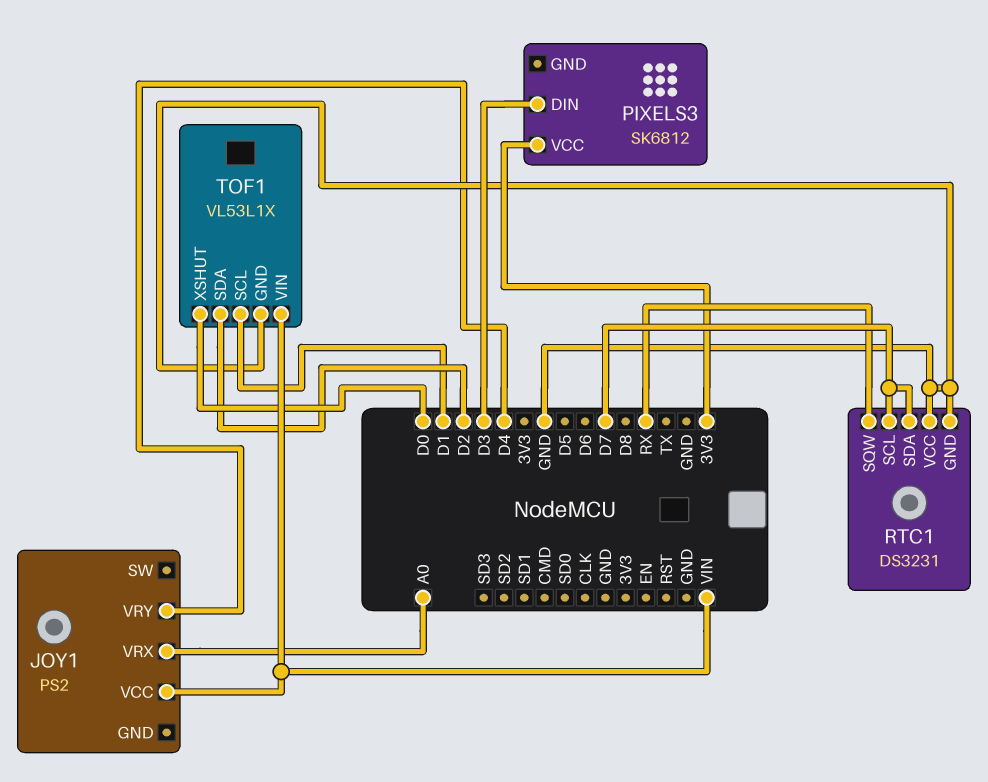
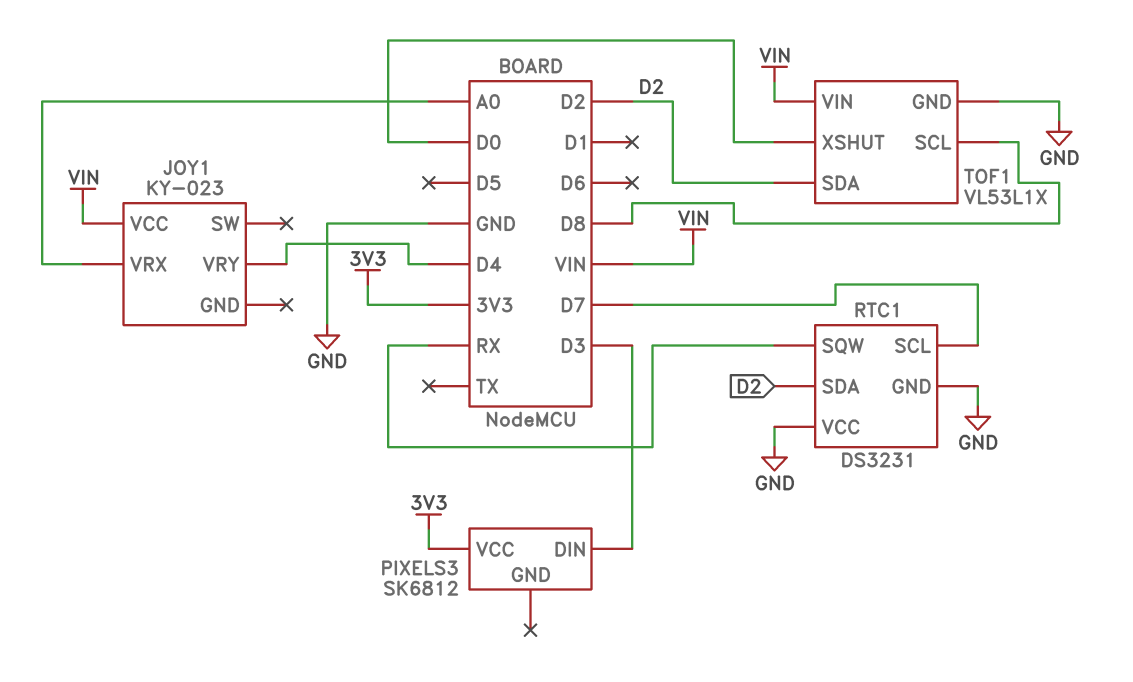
JOY1: PS2 -> KY-023
RTC1 pin SDA: D7 -> D2
TOF1 pin SCL: D1 -> D8

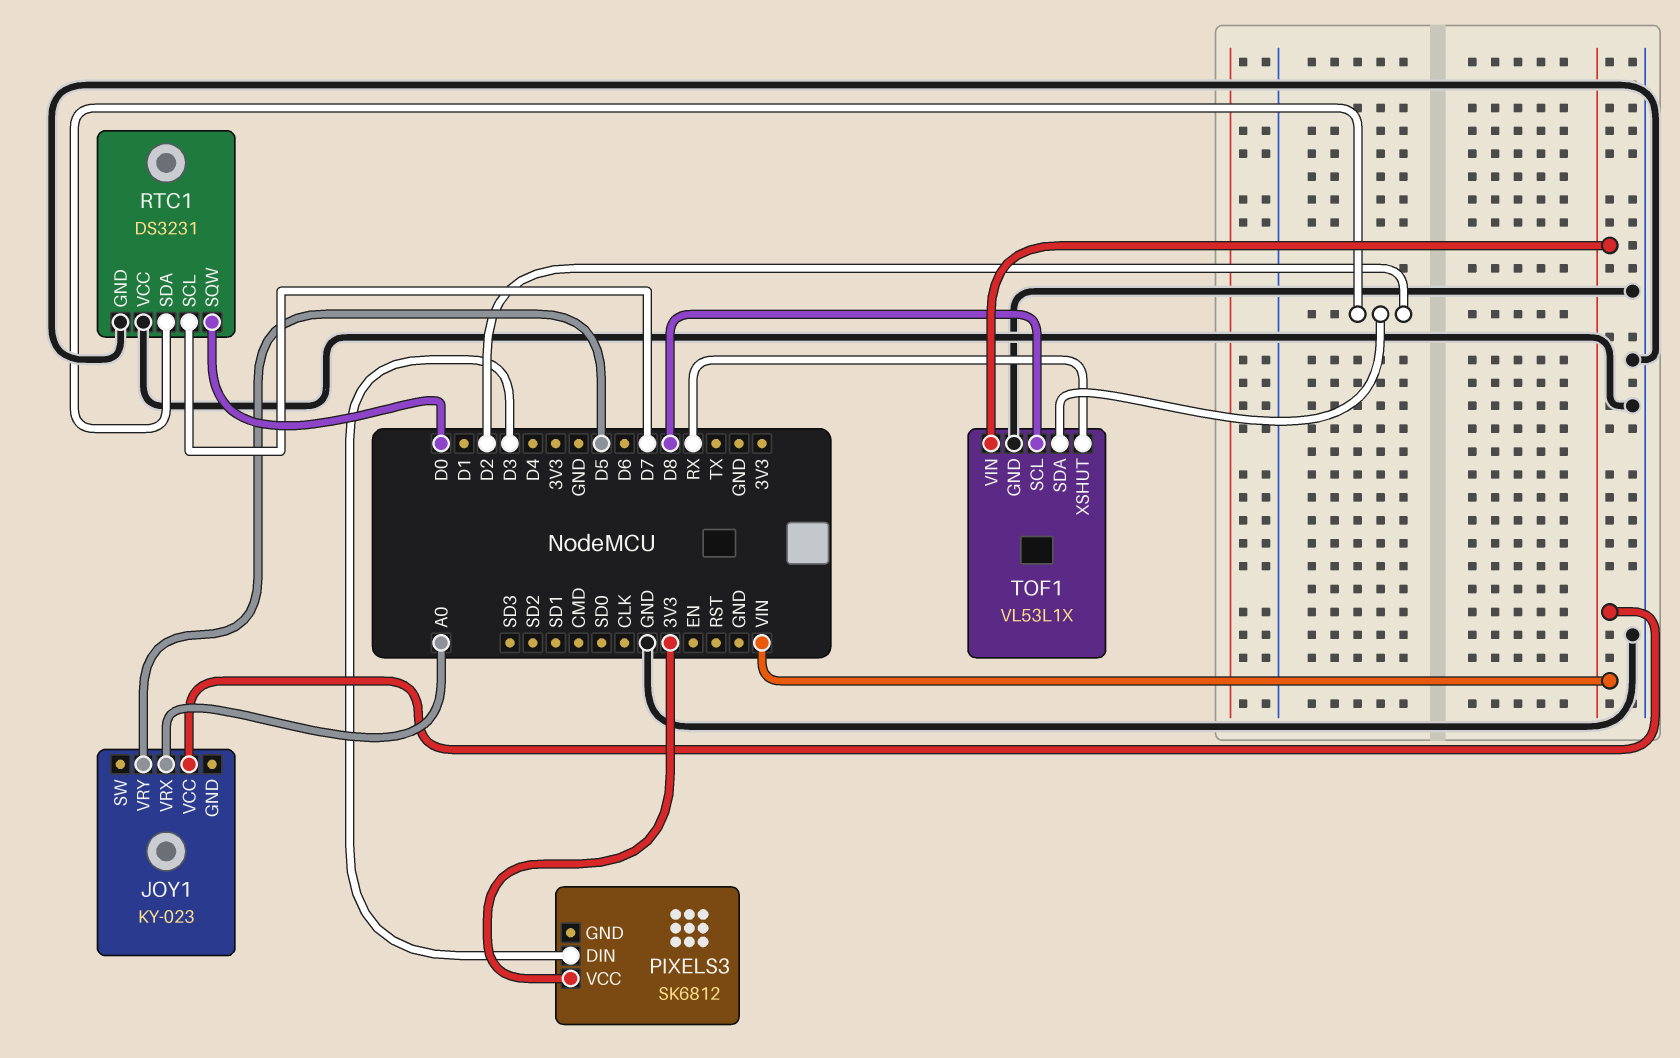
JOY1 pin VRY: D4 -> D5
RTC1 pin SQW: RX -> D0
TOF1 pin XSHUT: D0 -> RX

